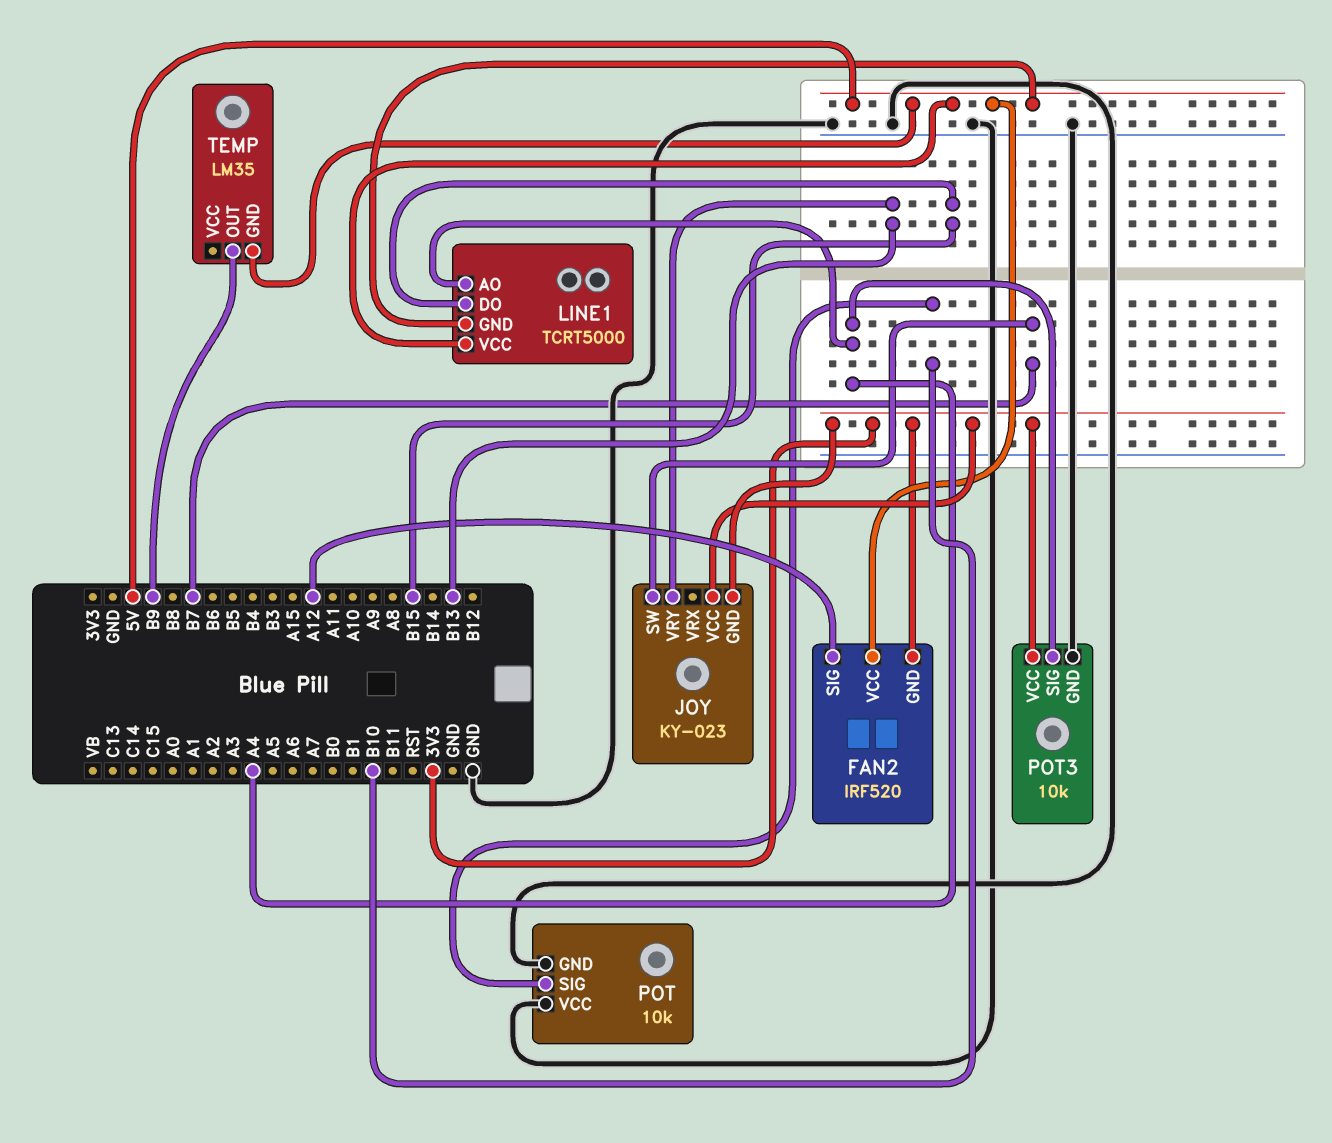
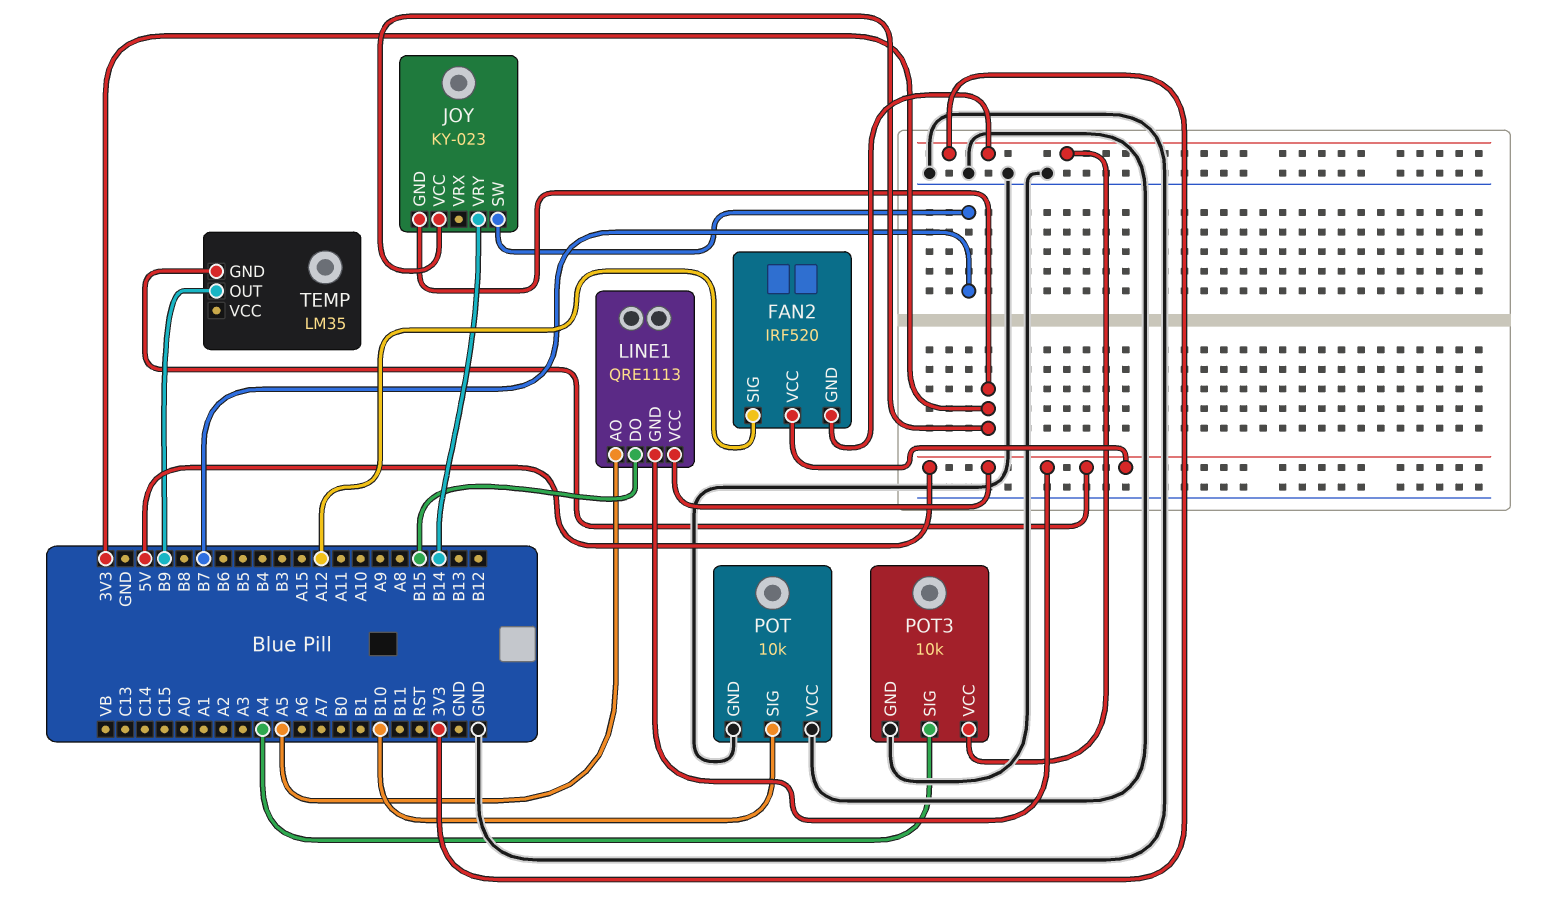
JOY pin VRY: B13 -> B14
LINE1: TCRT5000 -> QRE1113
LINE1 pin AO: A4 -> A5

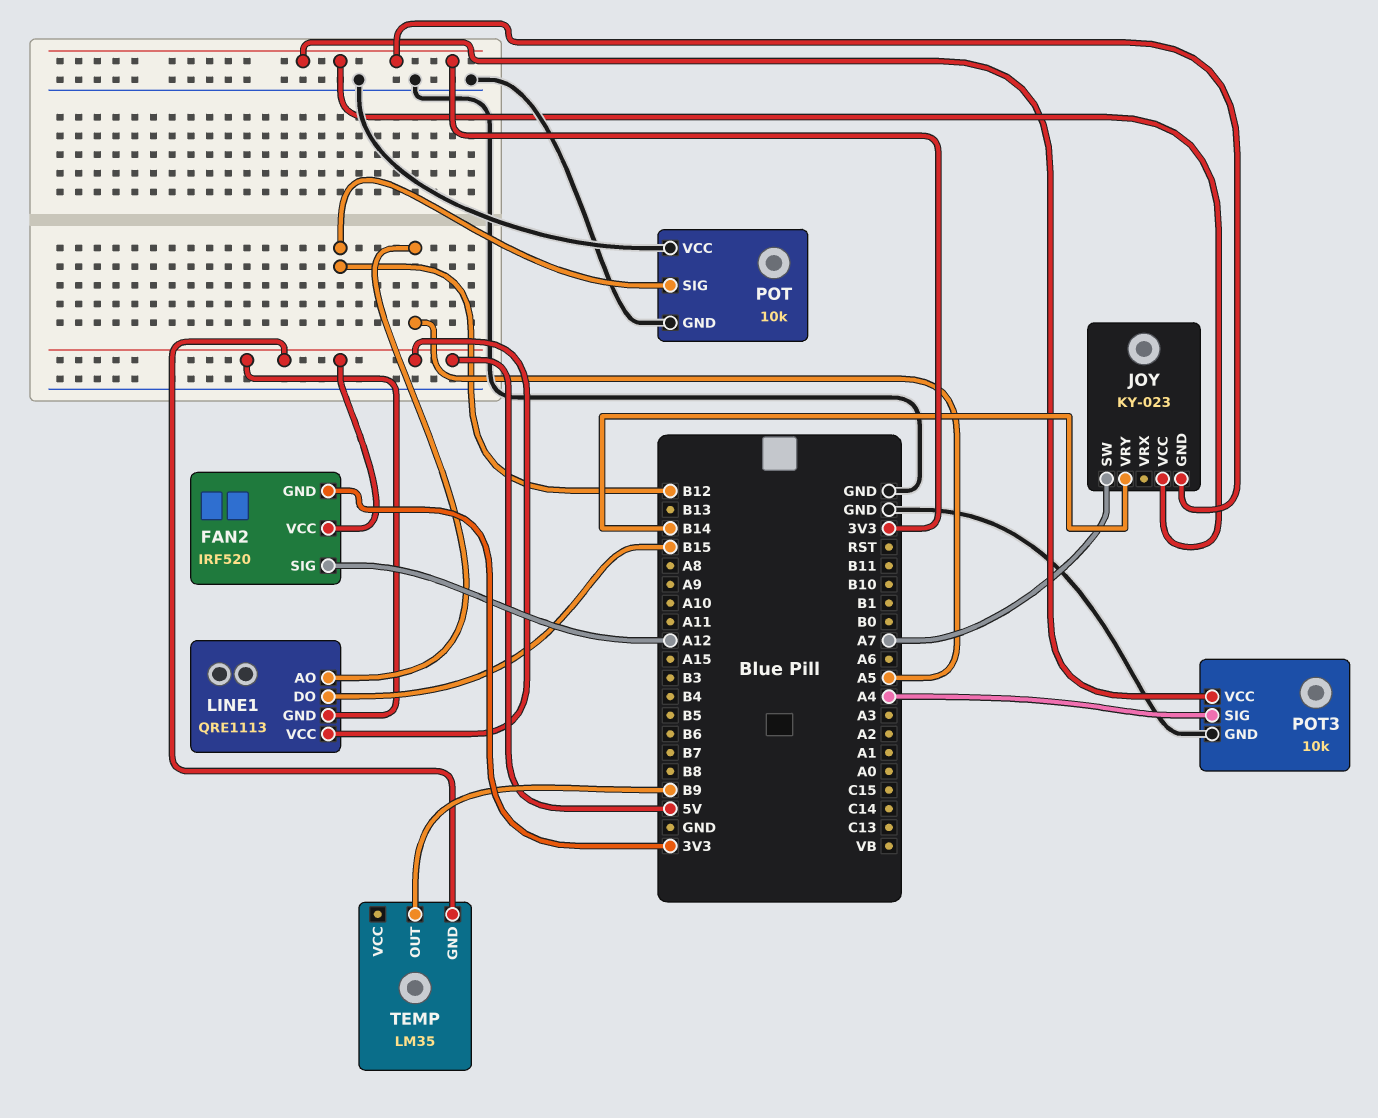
JOY pin SW: B7 -> A7
POT pin SIG: B10 -> B12

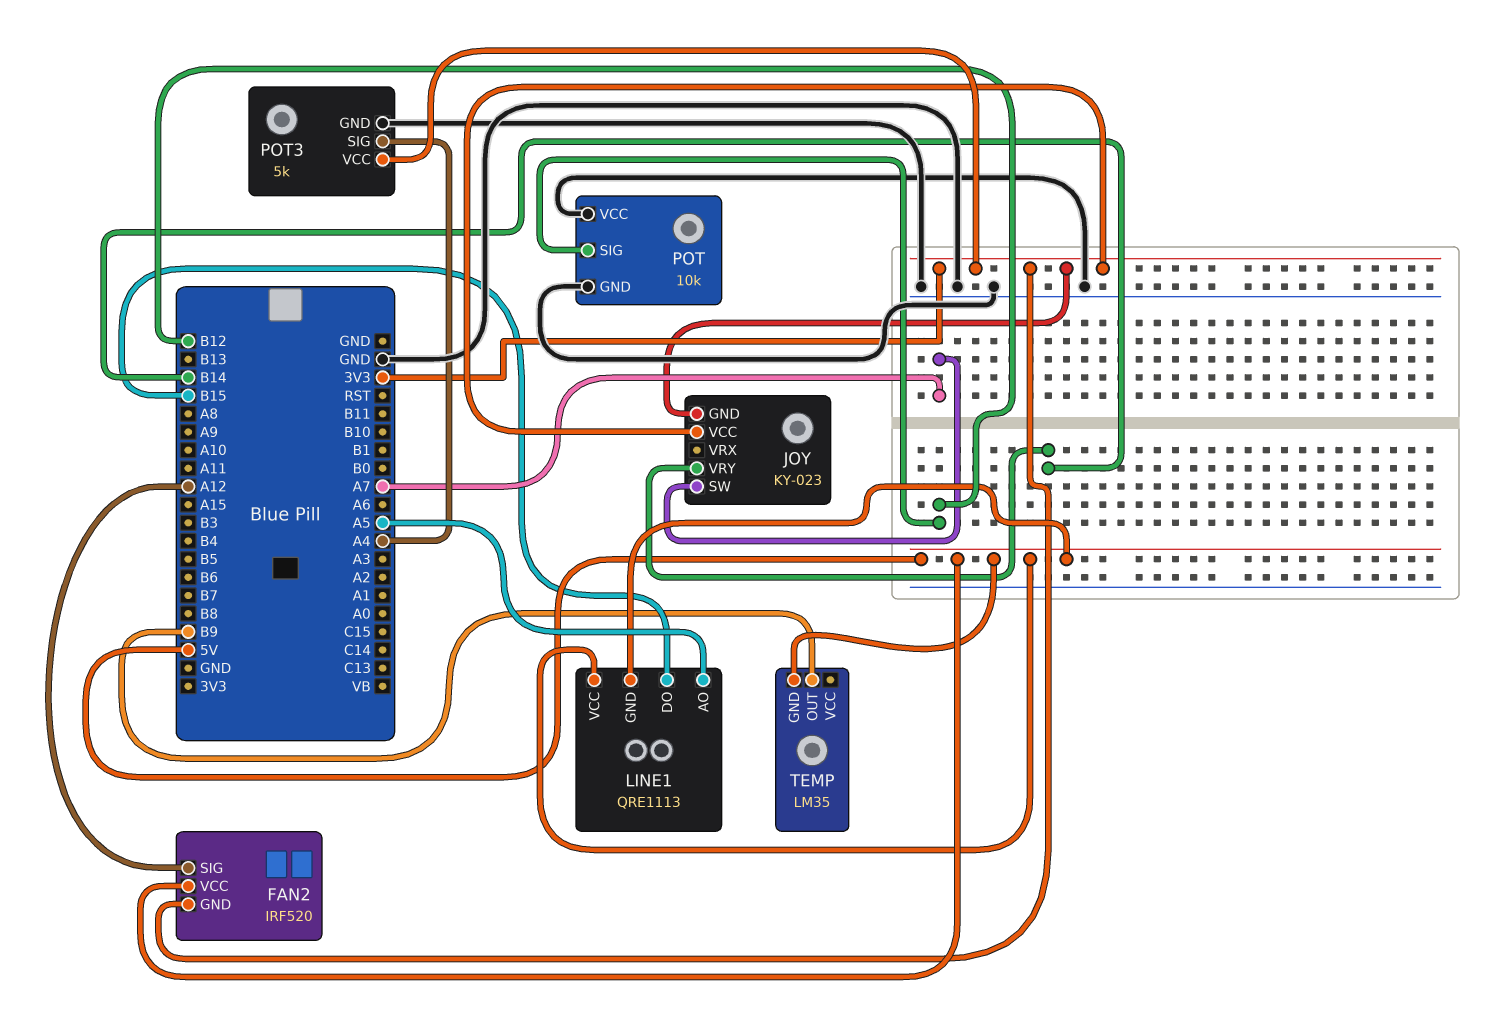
POT3: 10k -> 5k

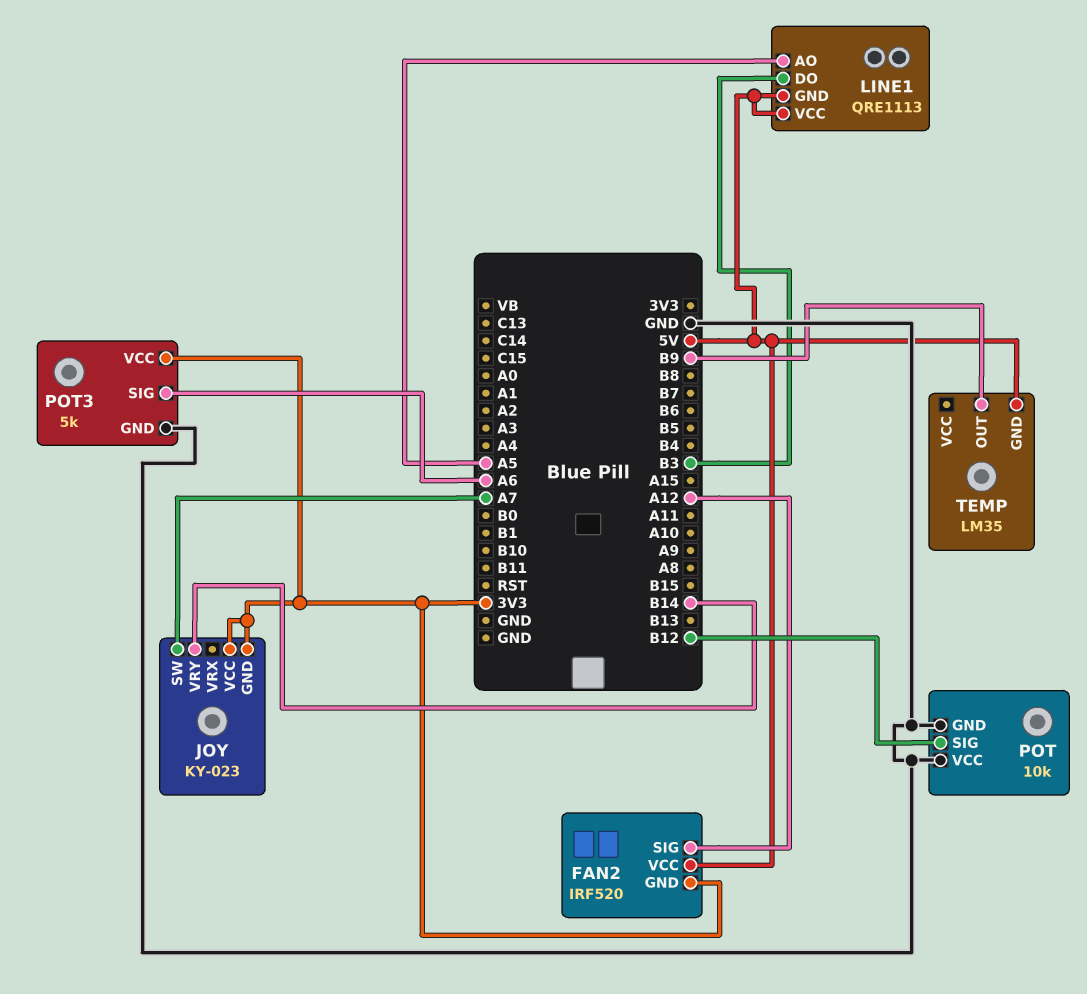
LINE1 pin DO: B15 -> B3
POT3 pin SIG: A4 -> A6

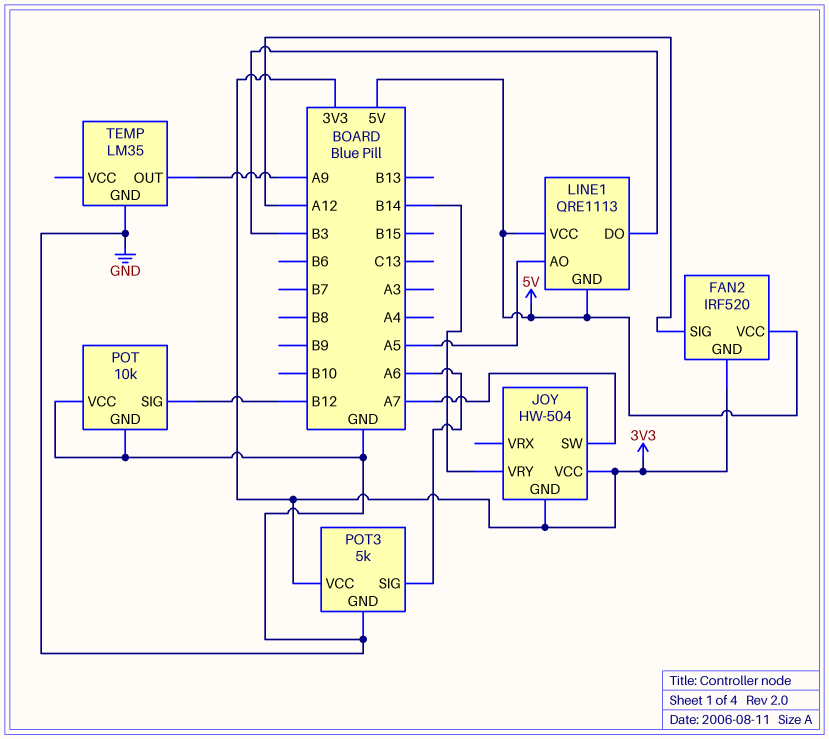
JOY: KY-023 -> HW-504
TEMP pin GND: 5V -> GND
TEMP pin OUT: B9 -> A9

